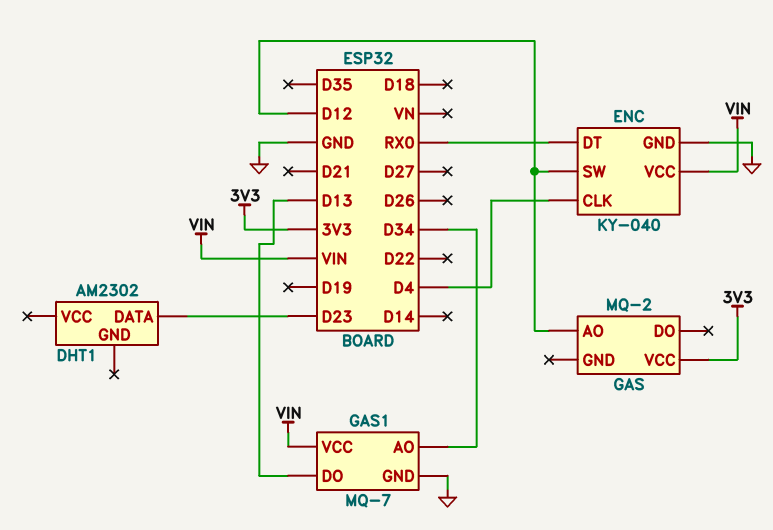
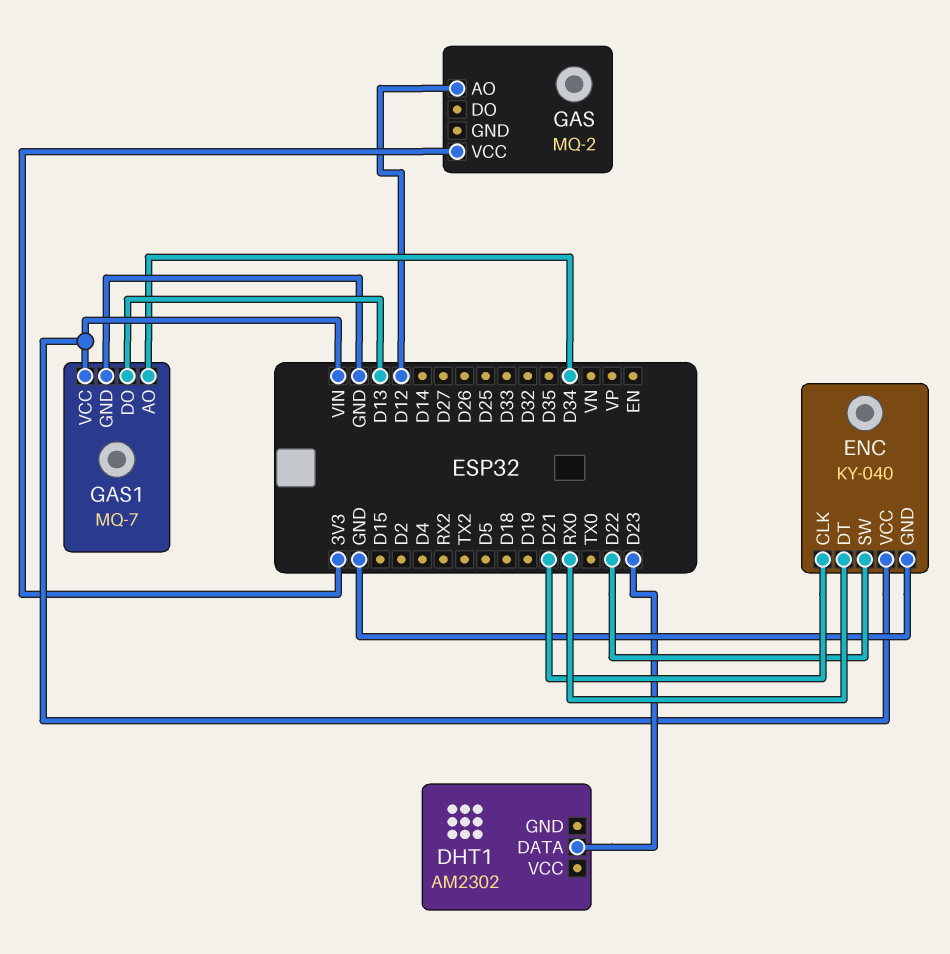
ENC pin CLK: D4 -> D21
ENC pin SW: D12 -> D22

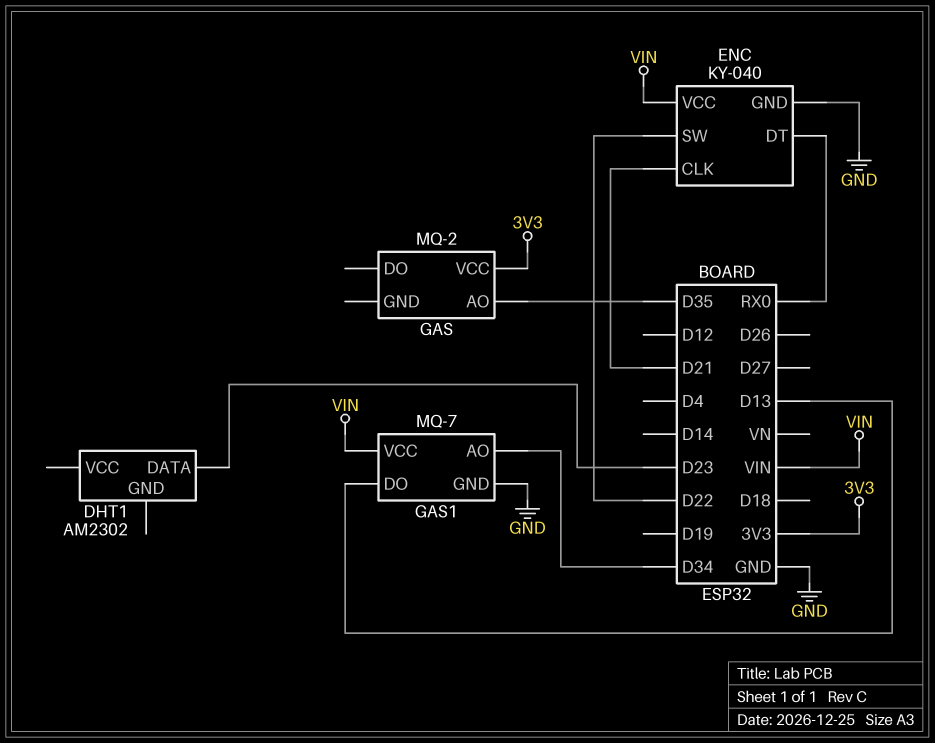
GAS pin AO: D12 -> D35

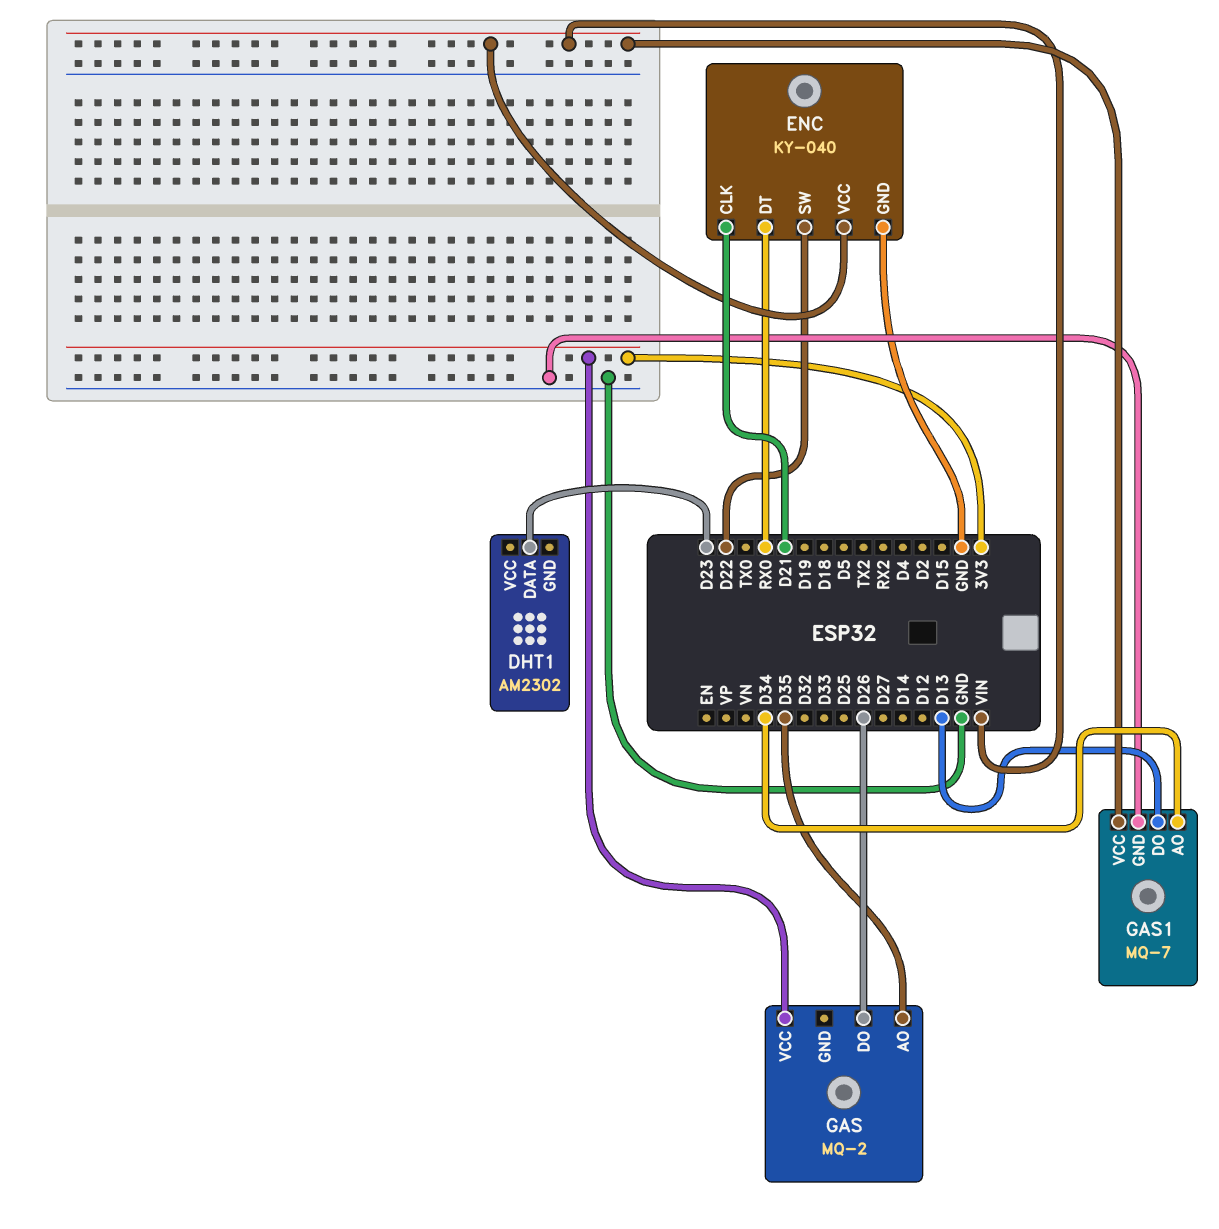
GAS pin DO: none -> D26

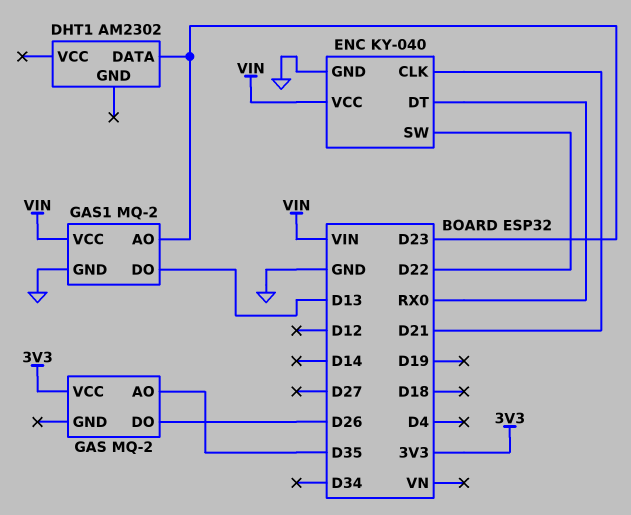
GAS1: MQ-7 -> MQ-2
GAS1 pin AO: D34 -> D23

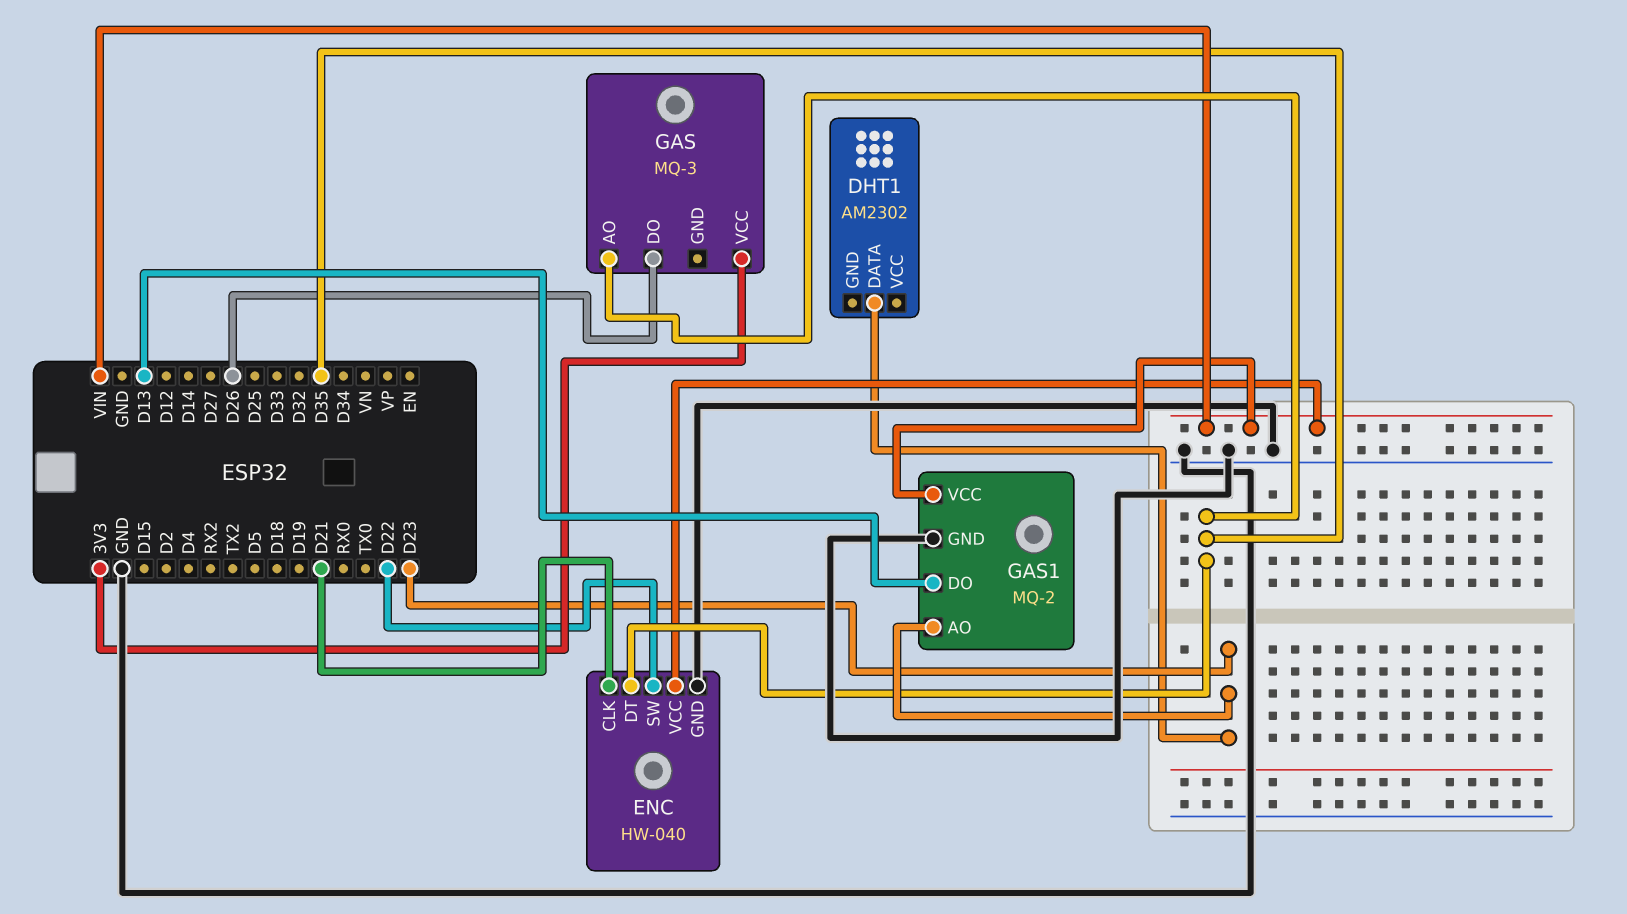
ENC: KY-040 -> HW-040
ENC pin DT: RX0 -> D35
GAS: MQ-2 -> MQ-3

